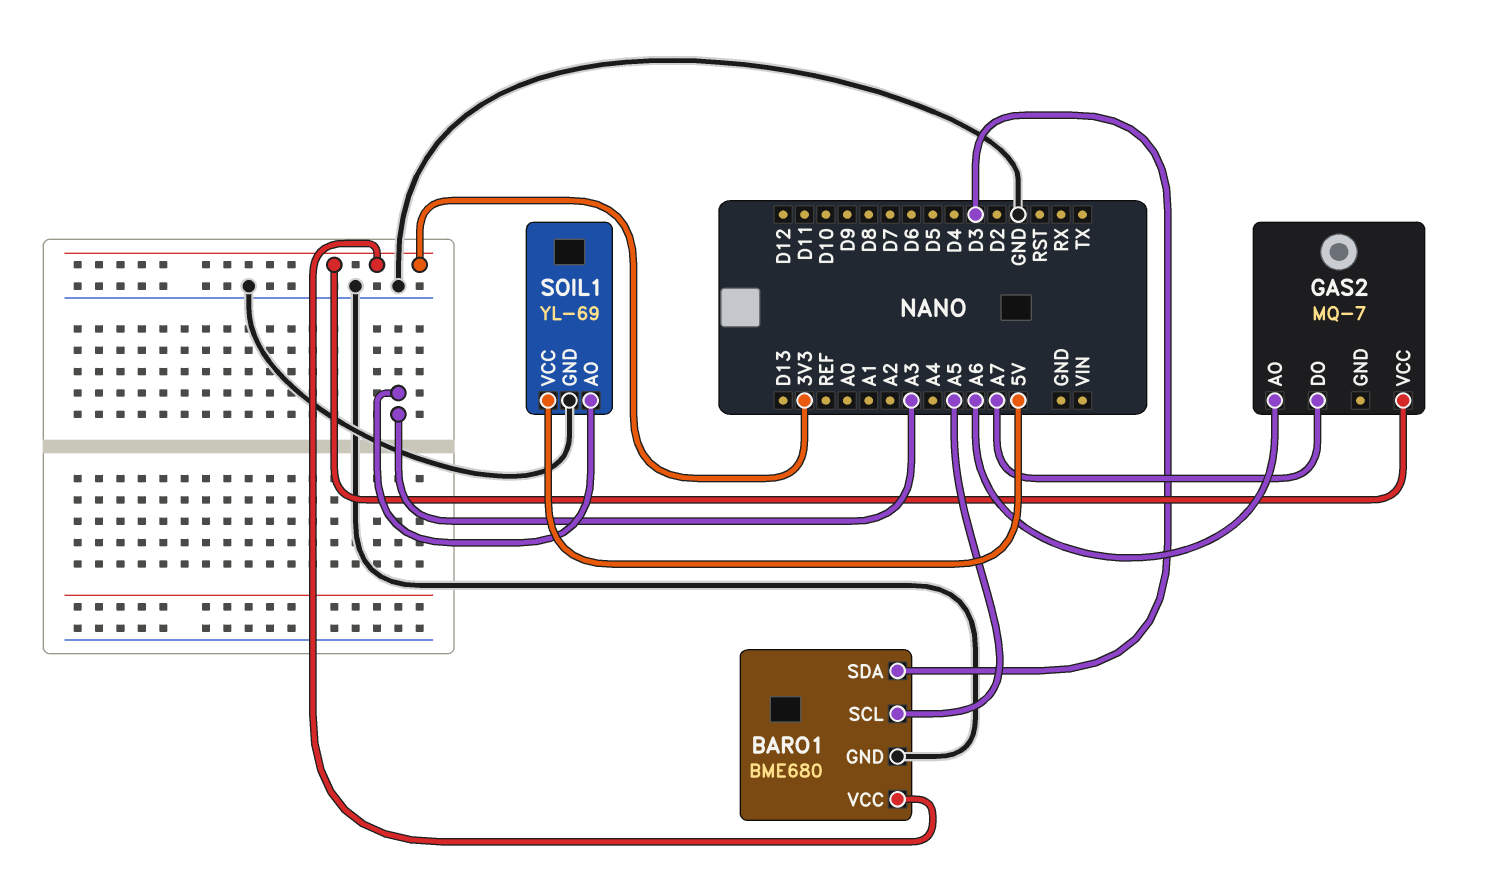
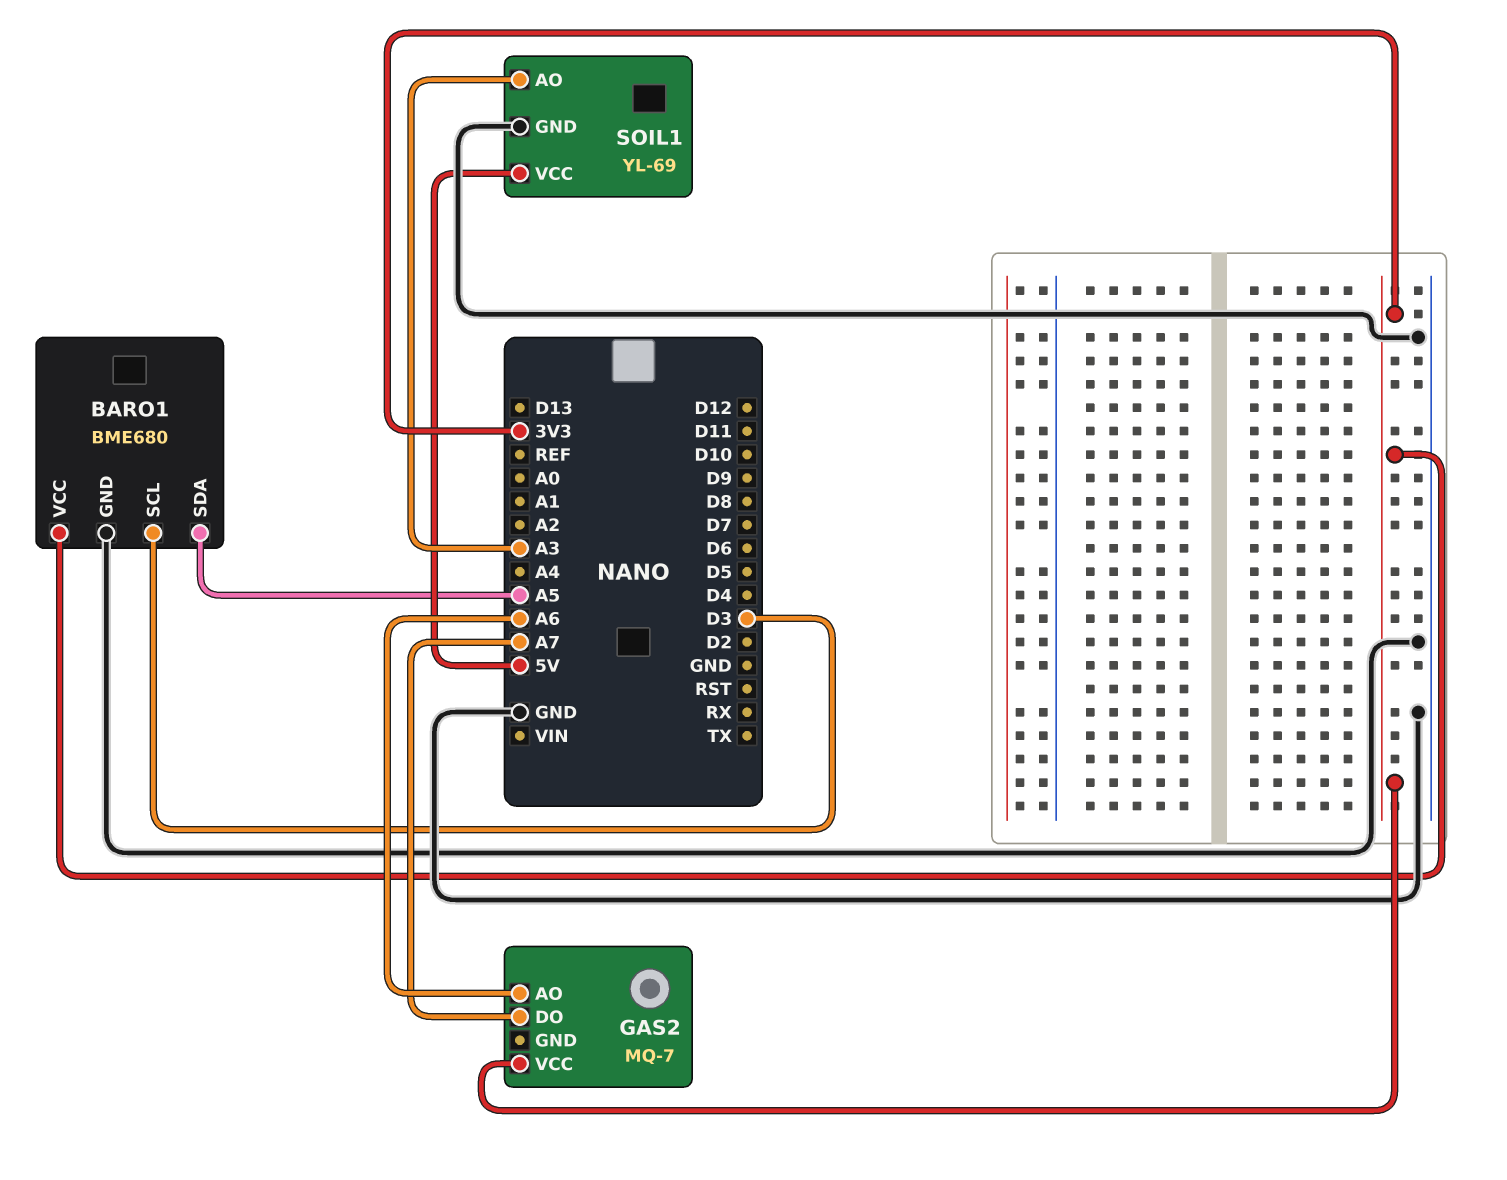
BARO1 pin SCL: A5 -> D3
BARO1 pin SDA: D3 -> A5

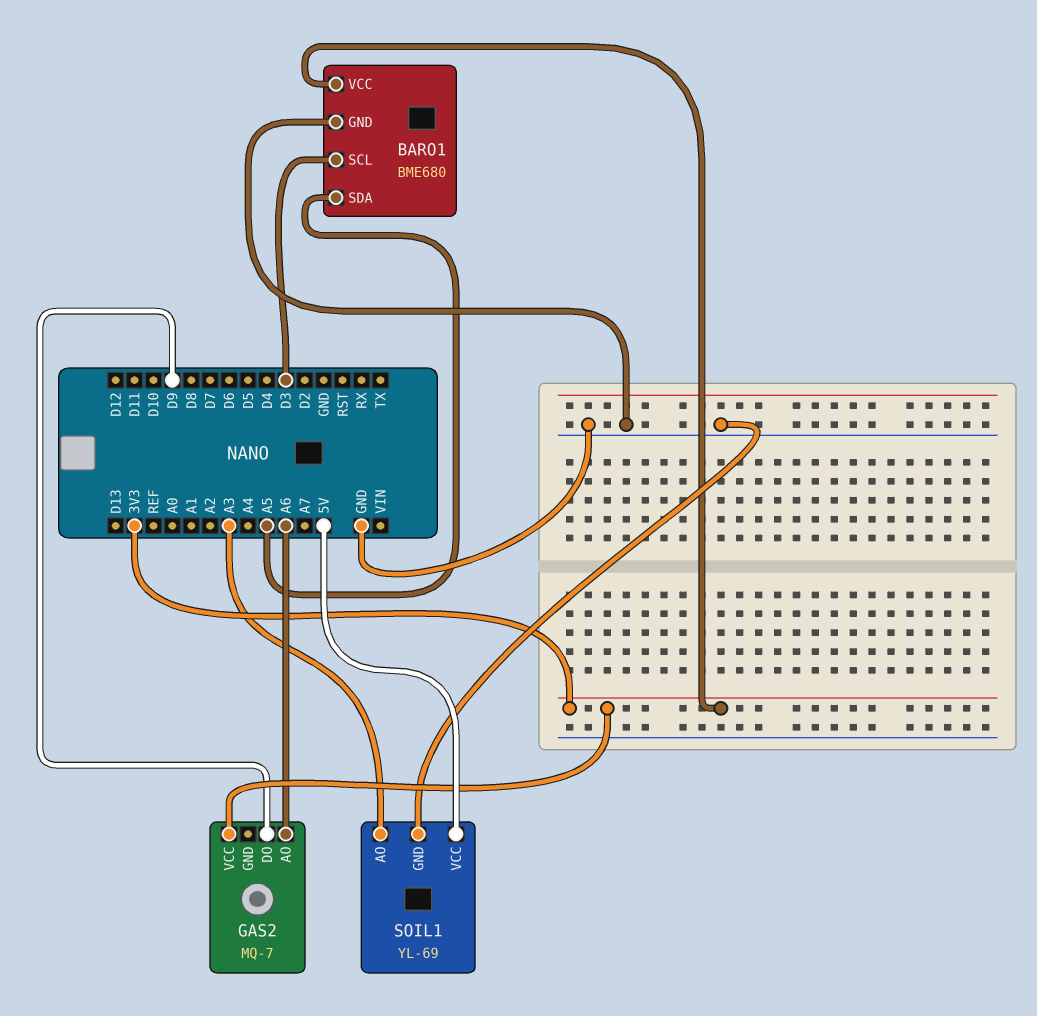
GAS2 pin DO: A7 -> D9

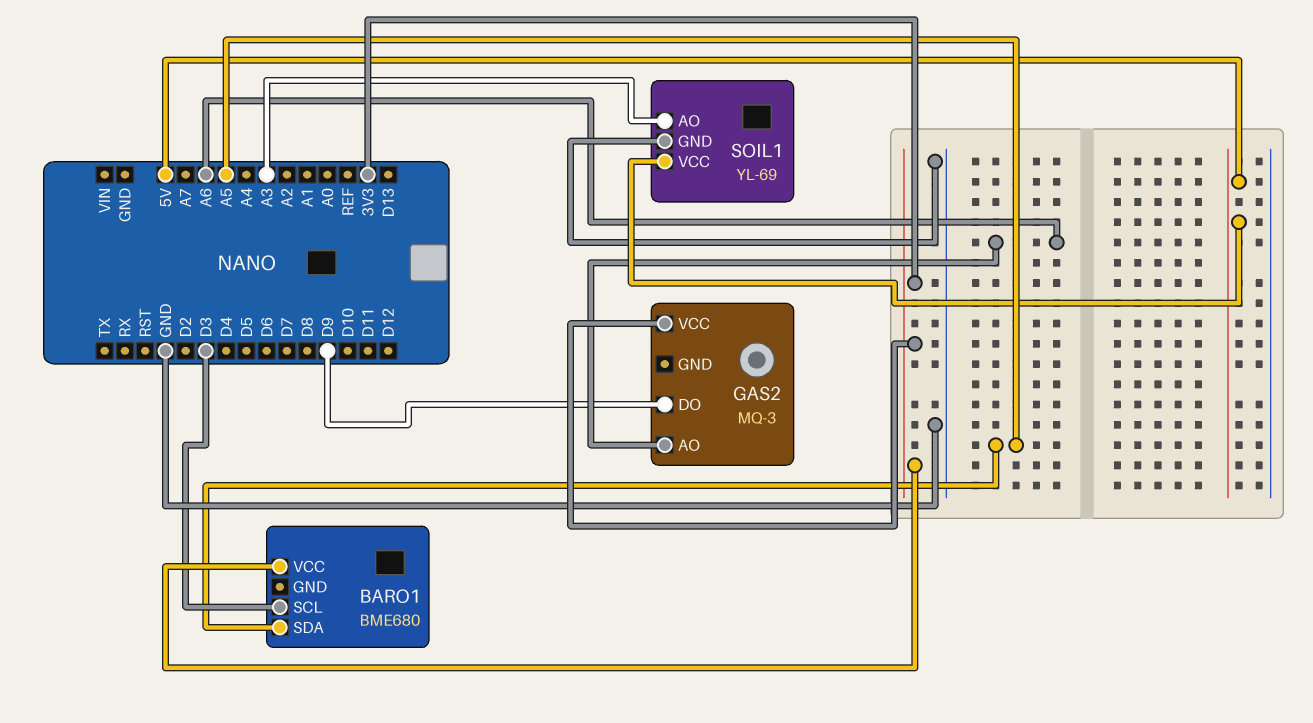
BARO1 pin GND: GND -> none
GAS2: MQ-7 -> MQ-3

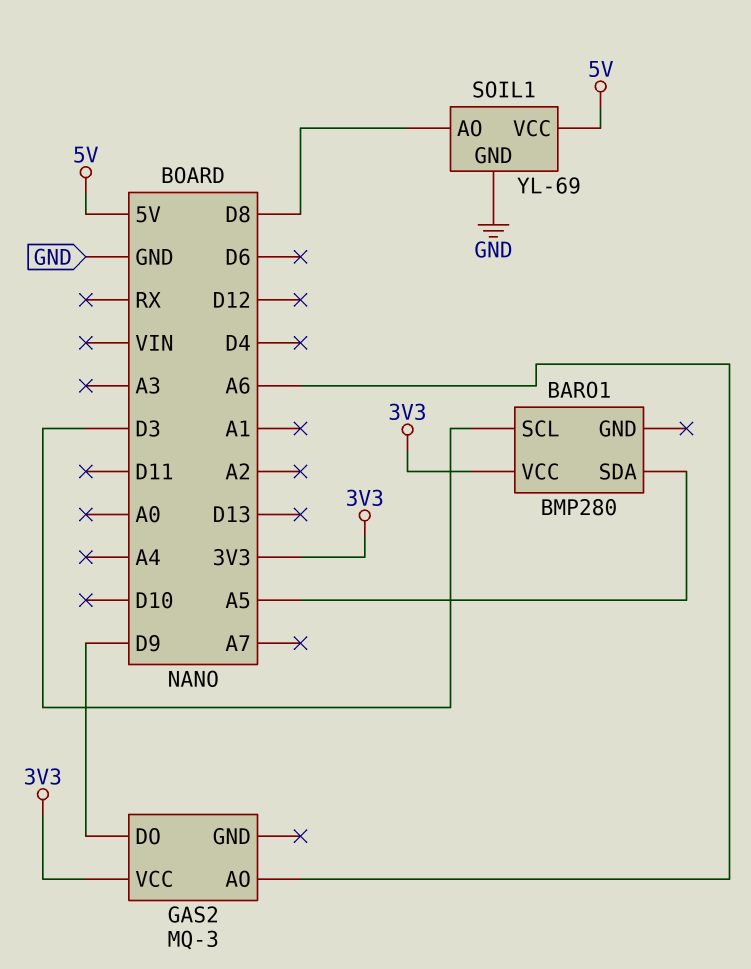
BARO1: BME680 -> BMP280
SOIL1 pin AO: A3 -> D8

